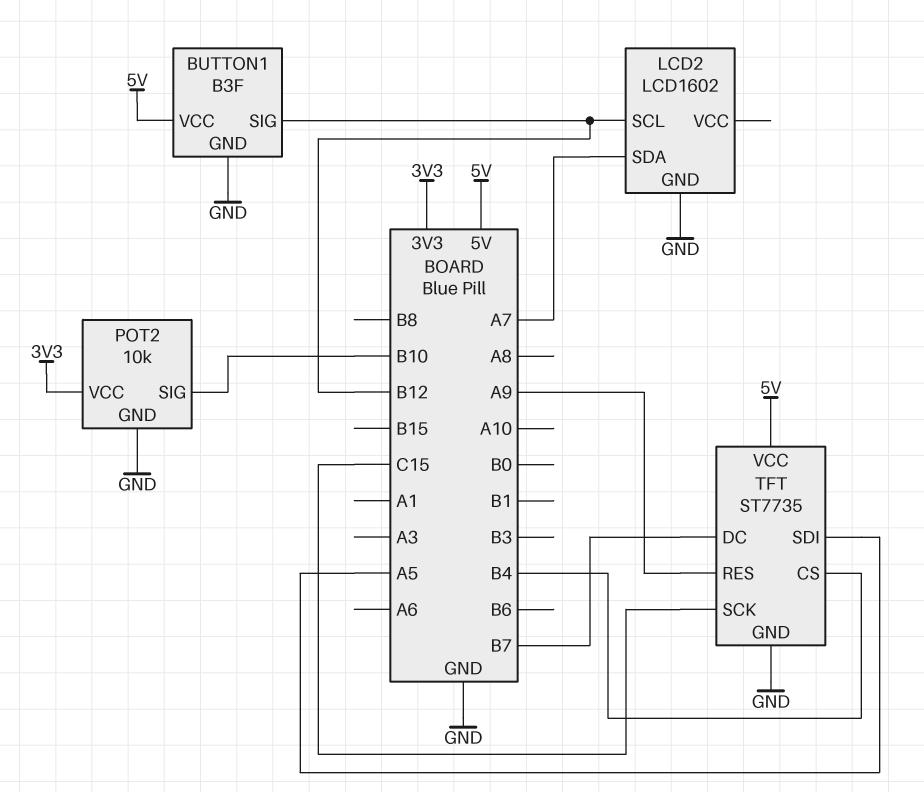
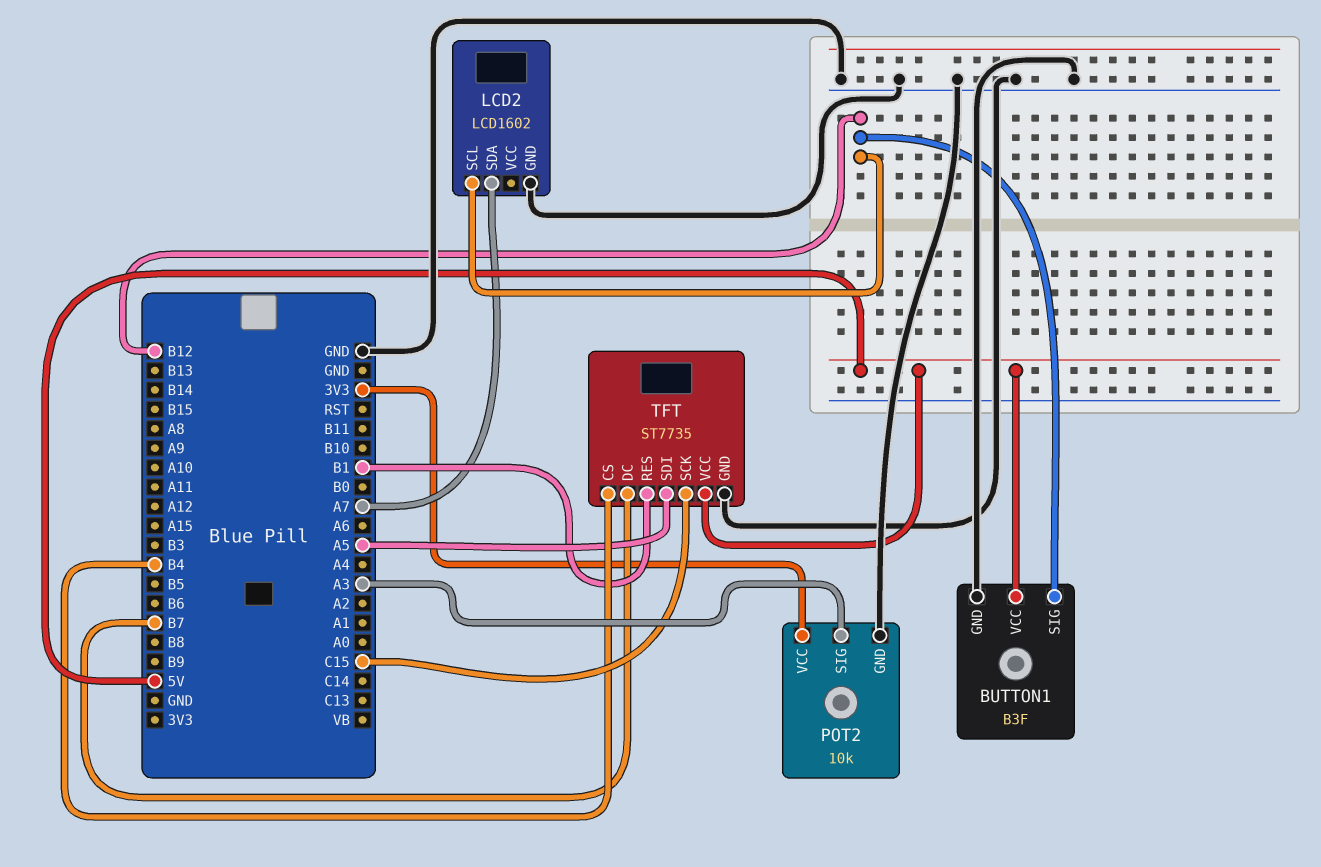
POT2 pin SIG: B10 -> A3
TFT pin RES: A9 -> B1

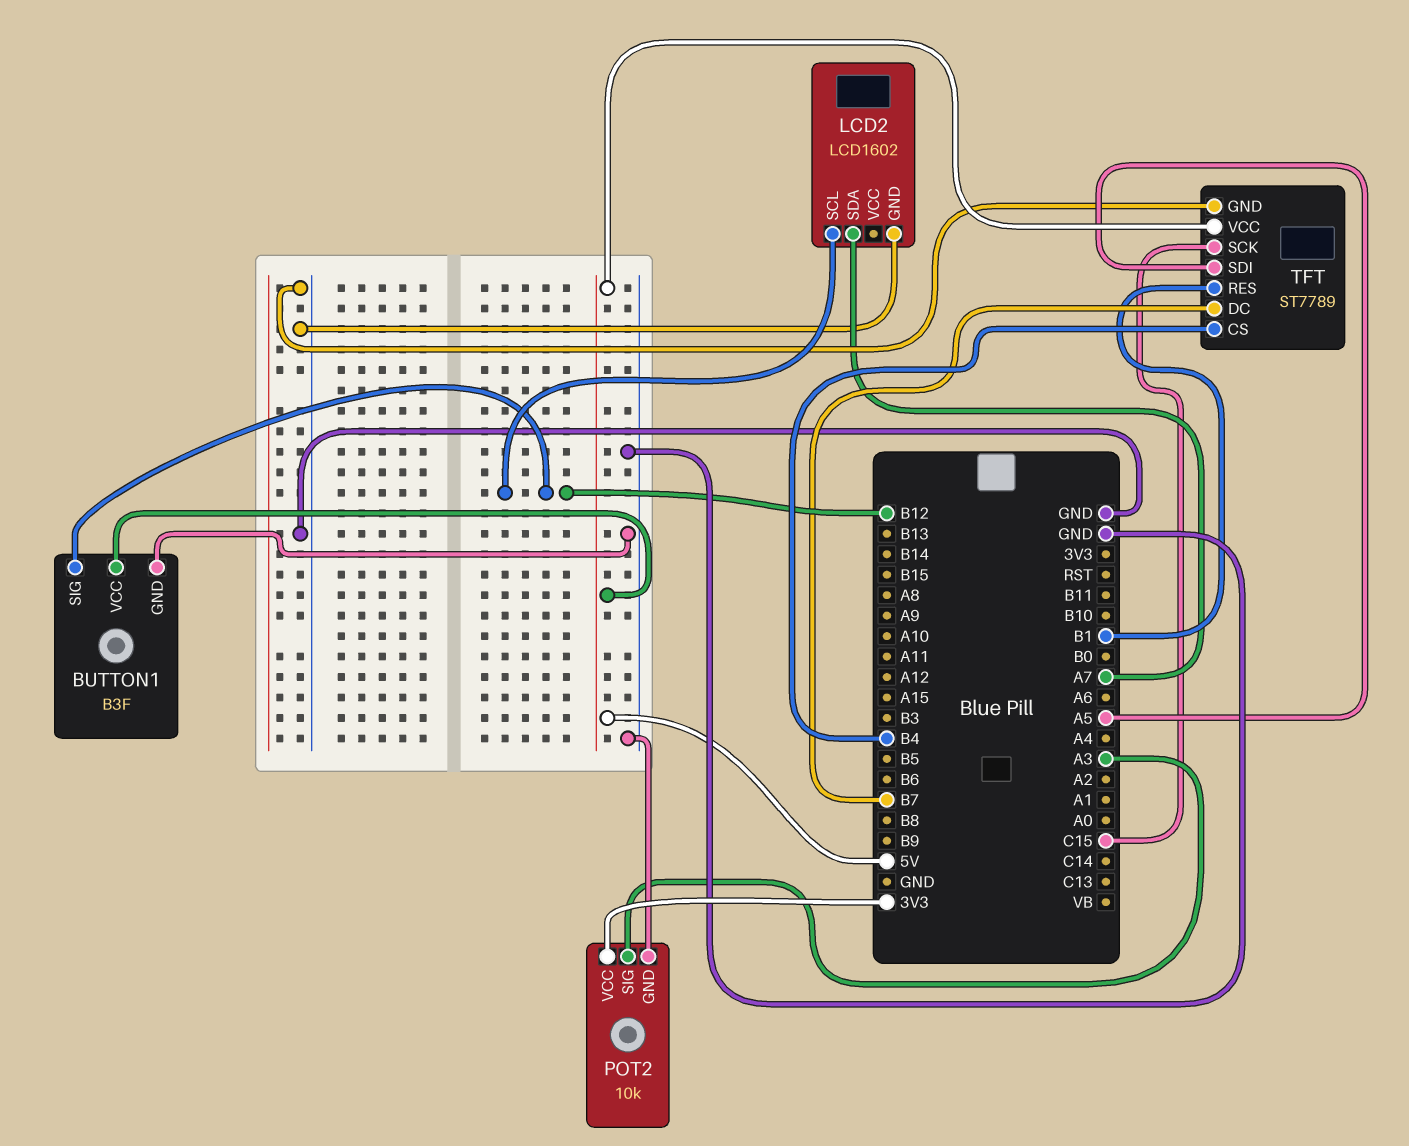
TFT: ST7735 -> ST7789

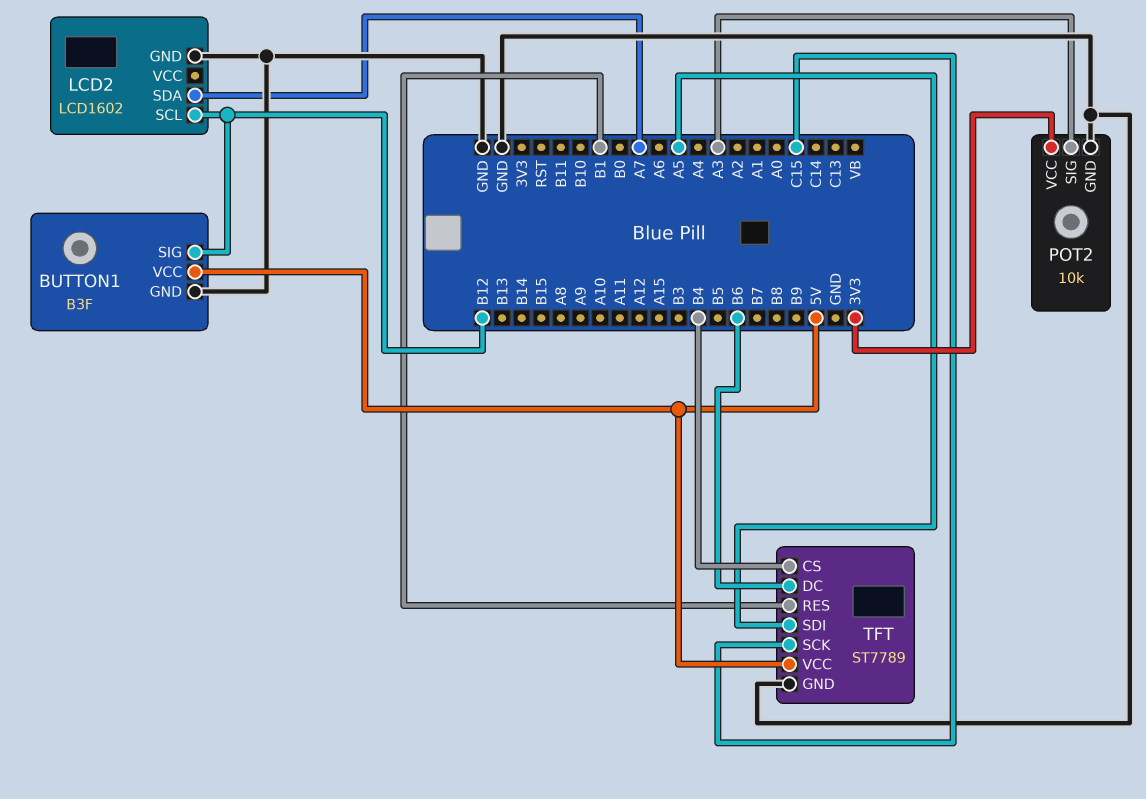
TFT pin DC: B7 -> B6

